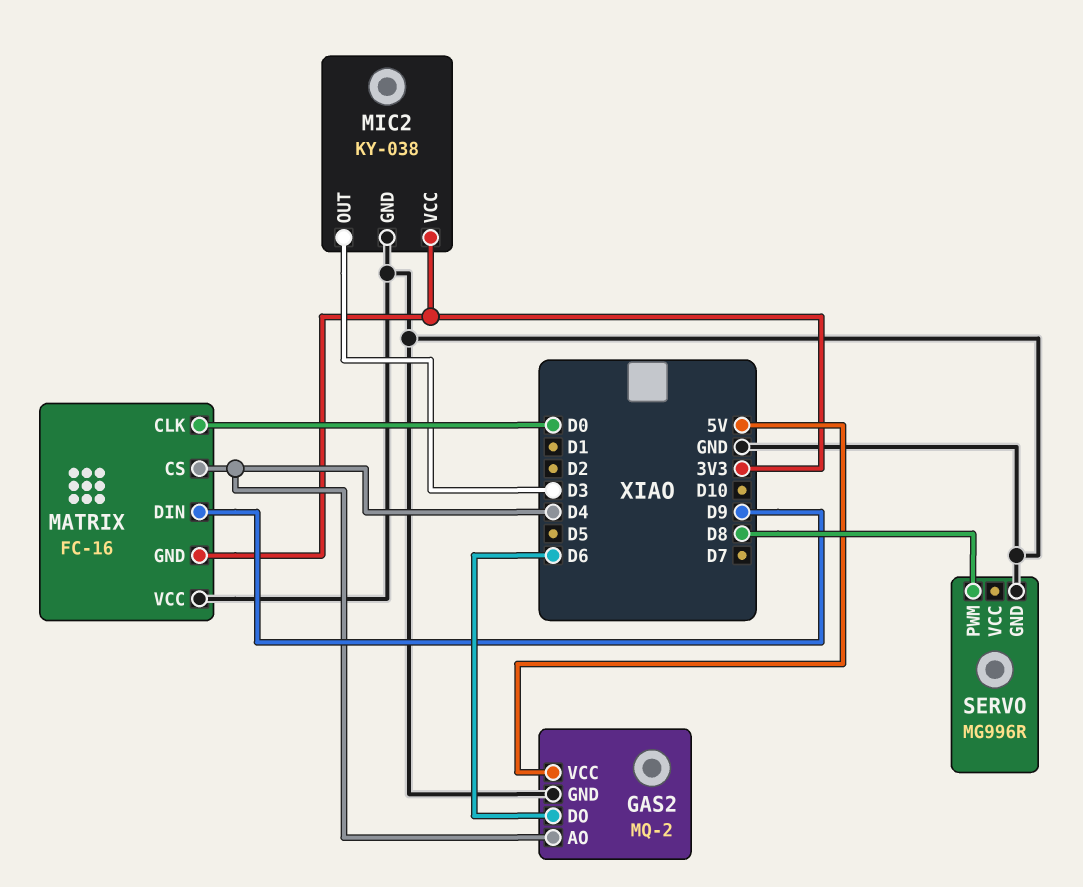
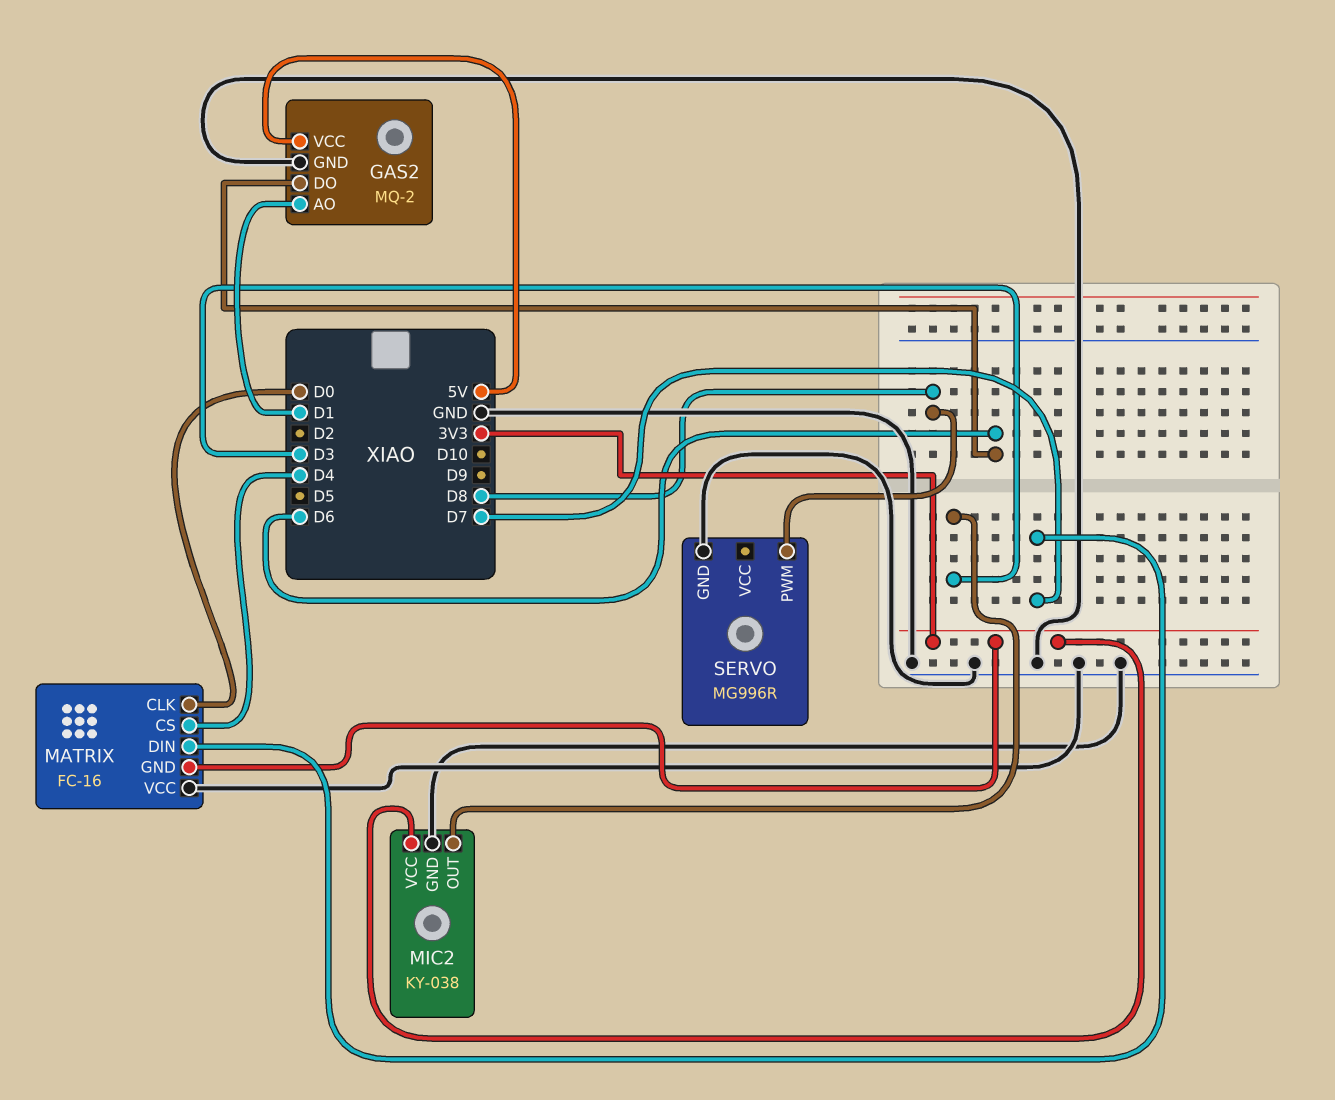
GAS2 pin AO: D4 -> D1
MATRIX pin DIN: D9 -> D7

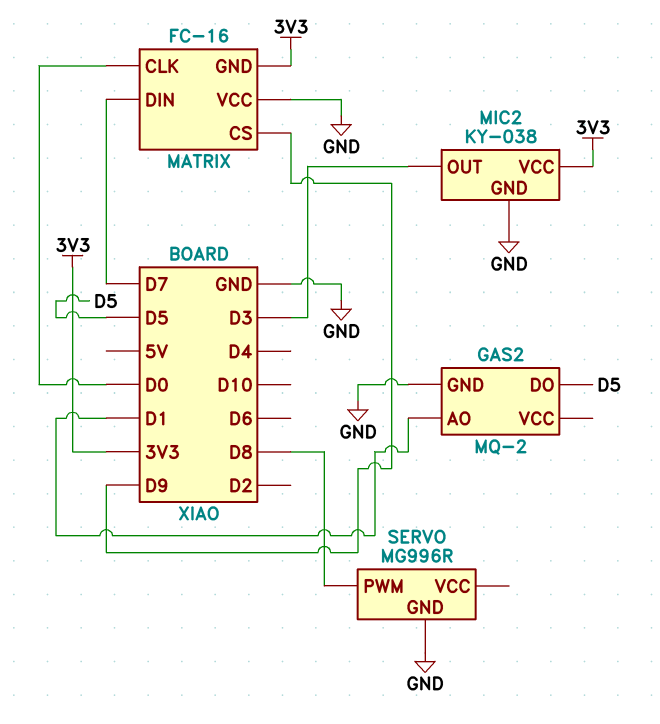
GAS2 pin DO: D6 -> D5
GAS2 pin VCC: 5V -> none
MATRIX pin CS: D4 -> D9

